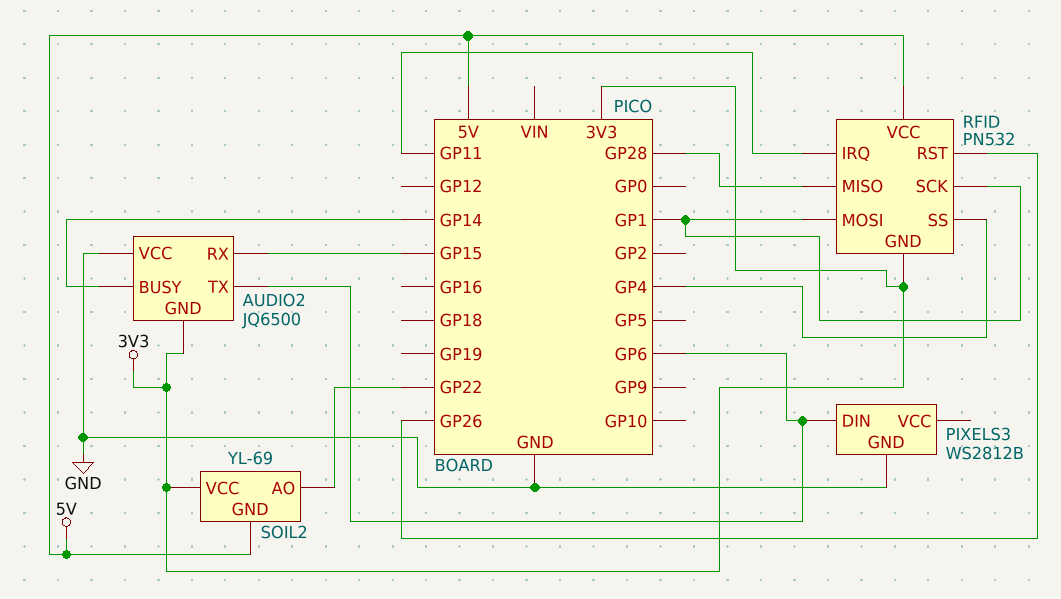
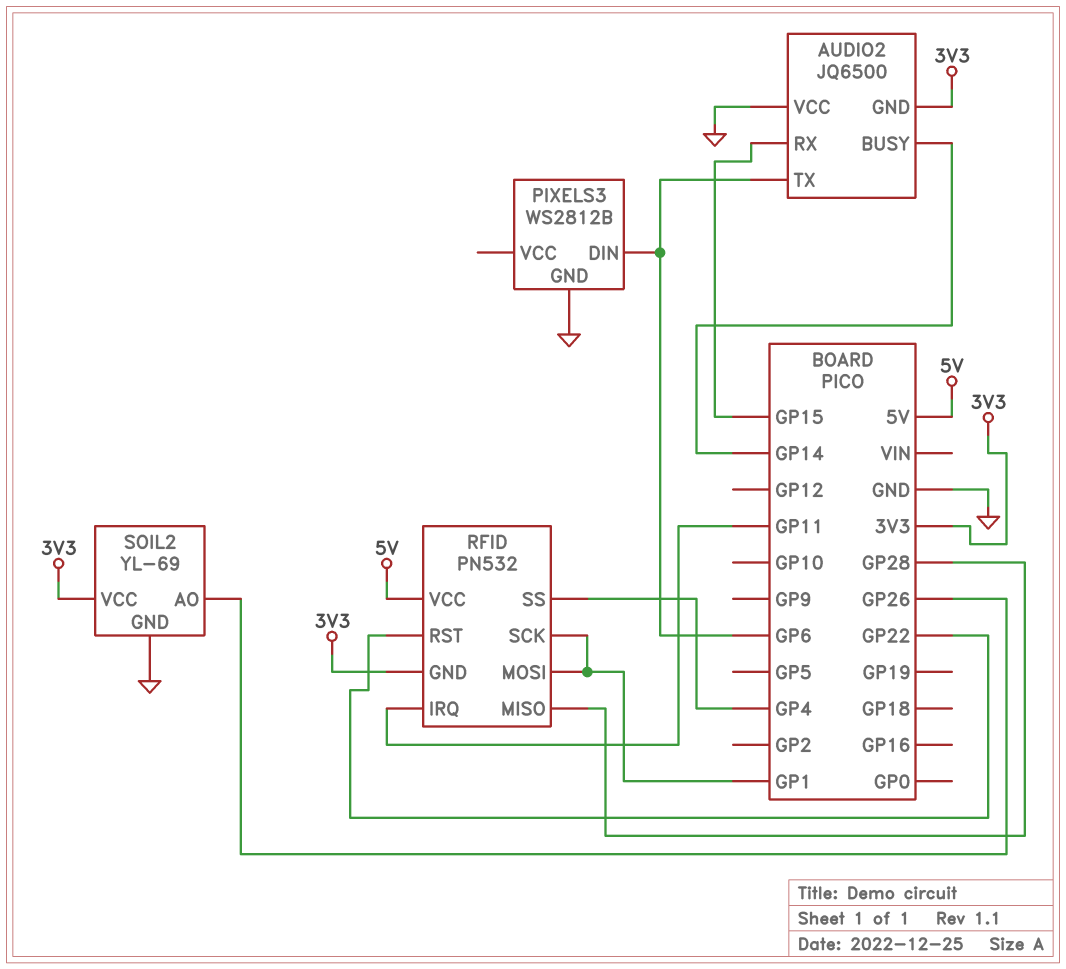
RFID pin RST: GP26 -> GP22
SOIL2 pin AO: GP22 -> GP26
SOIL2 pin GND: 5V -> GND

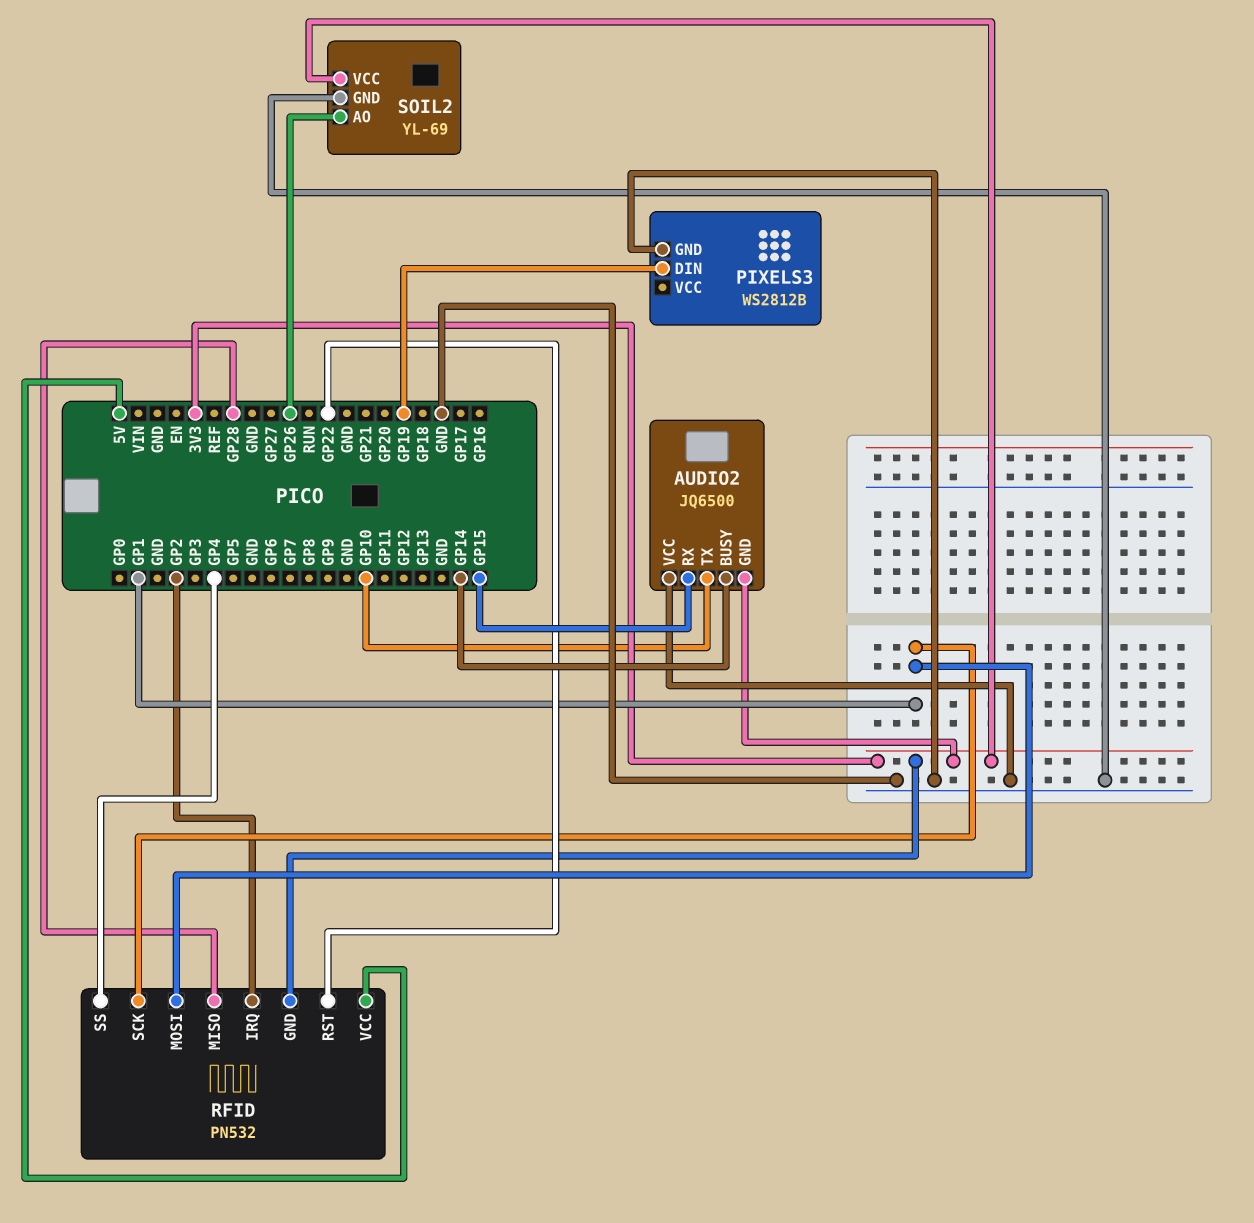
AUDIO2 pin TX: GP6 -> GP10
PIXELS3 pin DIN: GP6 -> GP19
RFID pin IRQ: GP11 -> GP2

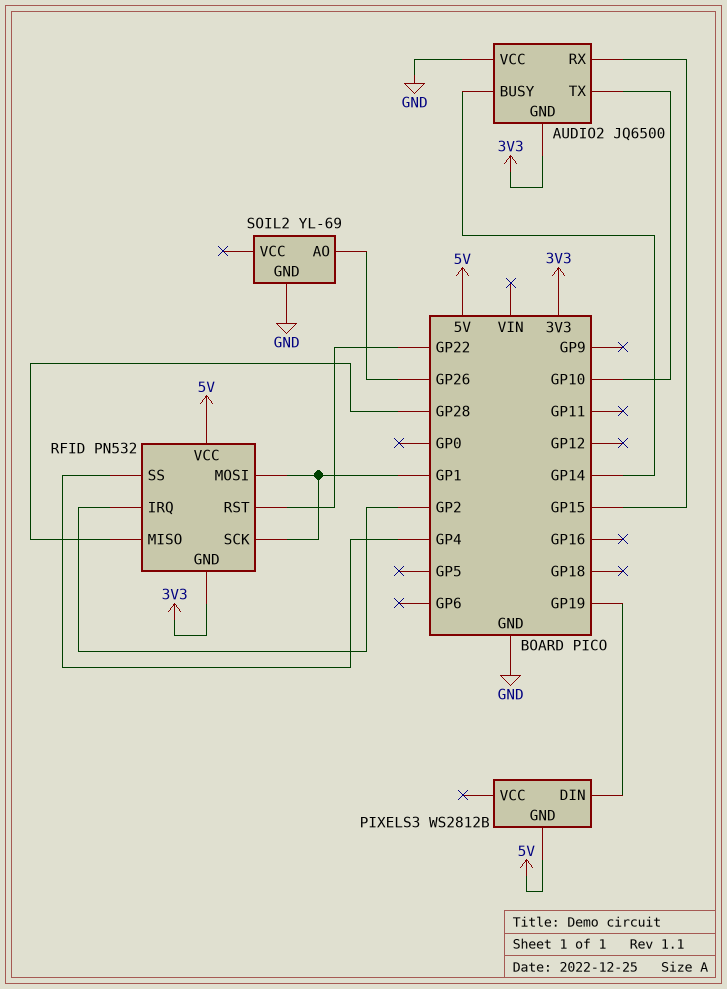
PIXELS3 pin GND: GND -> 5V
SOIL2 pin VCC: 3V3 -> none

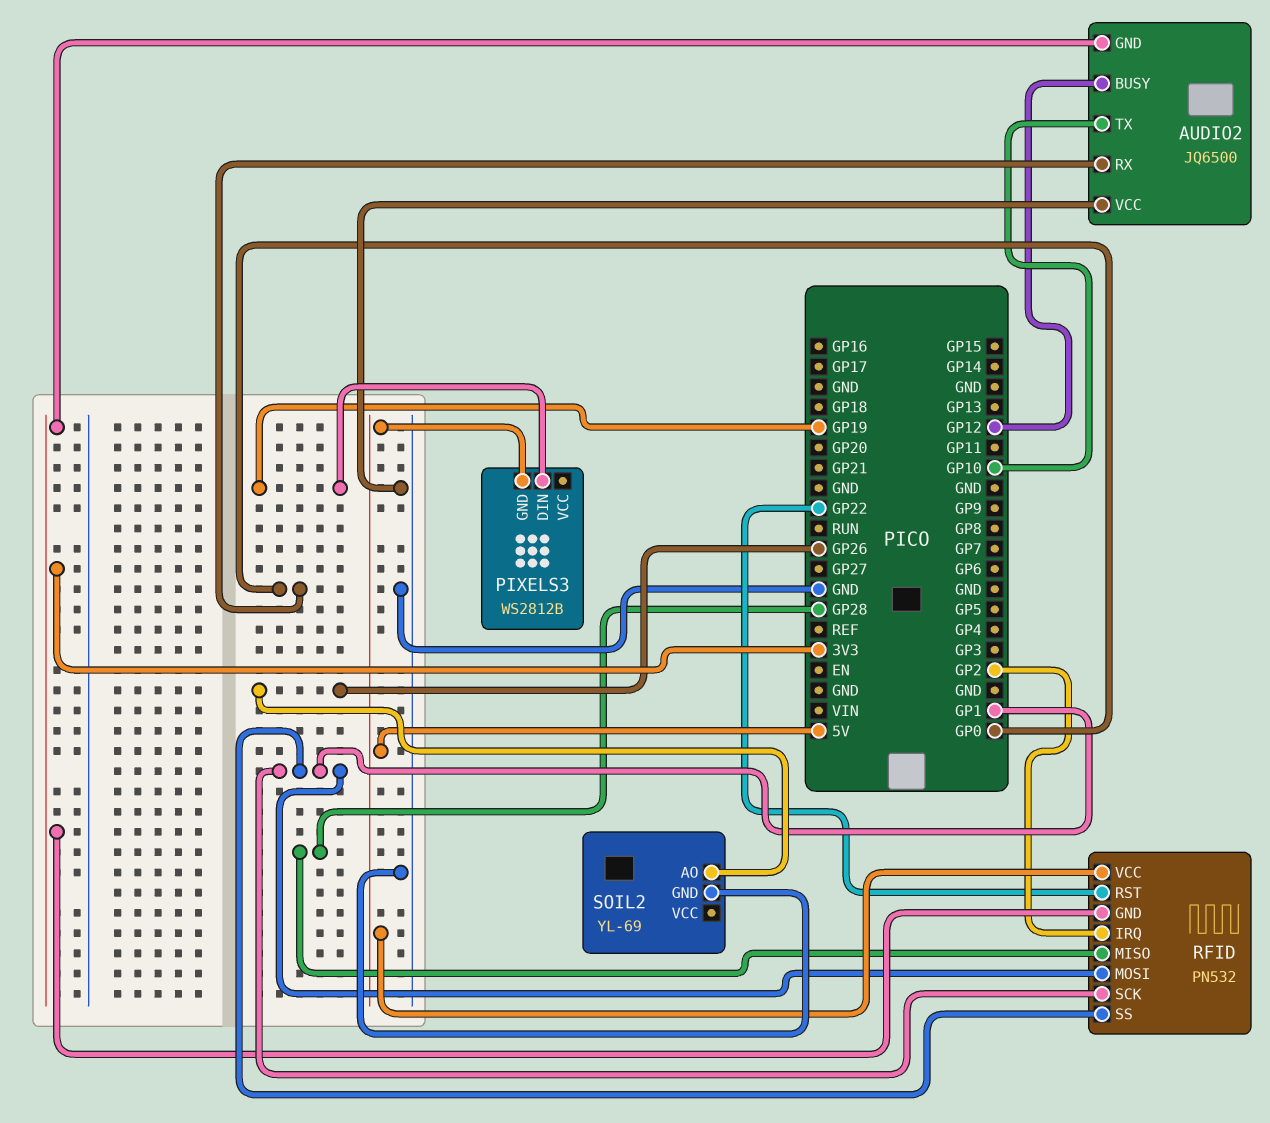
AUDIO2 pin BUSY: GP14 -> GP12
AUDIO2 pin RX: GP15 -> GP0
RFID pin SS: GP4 -> GP1

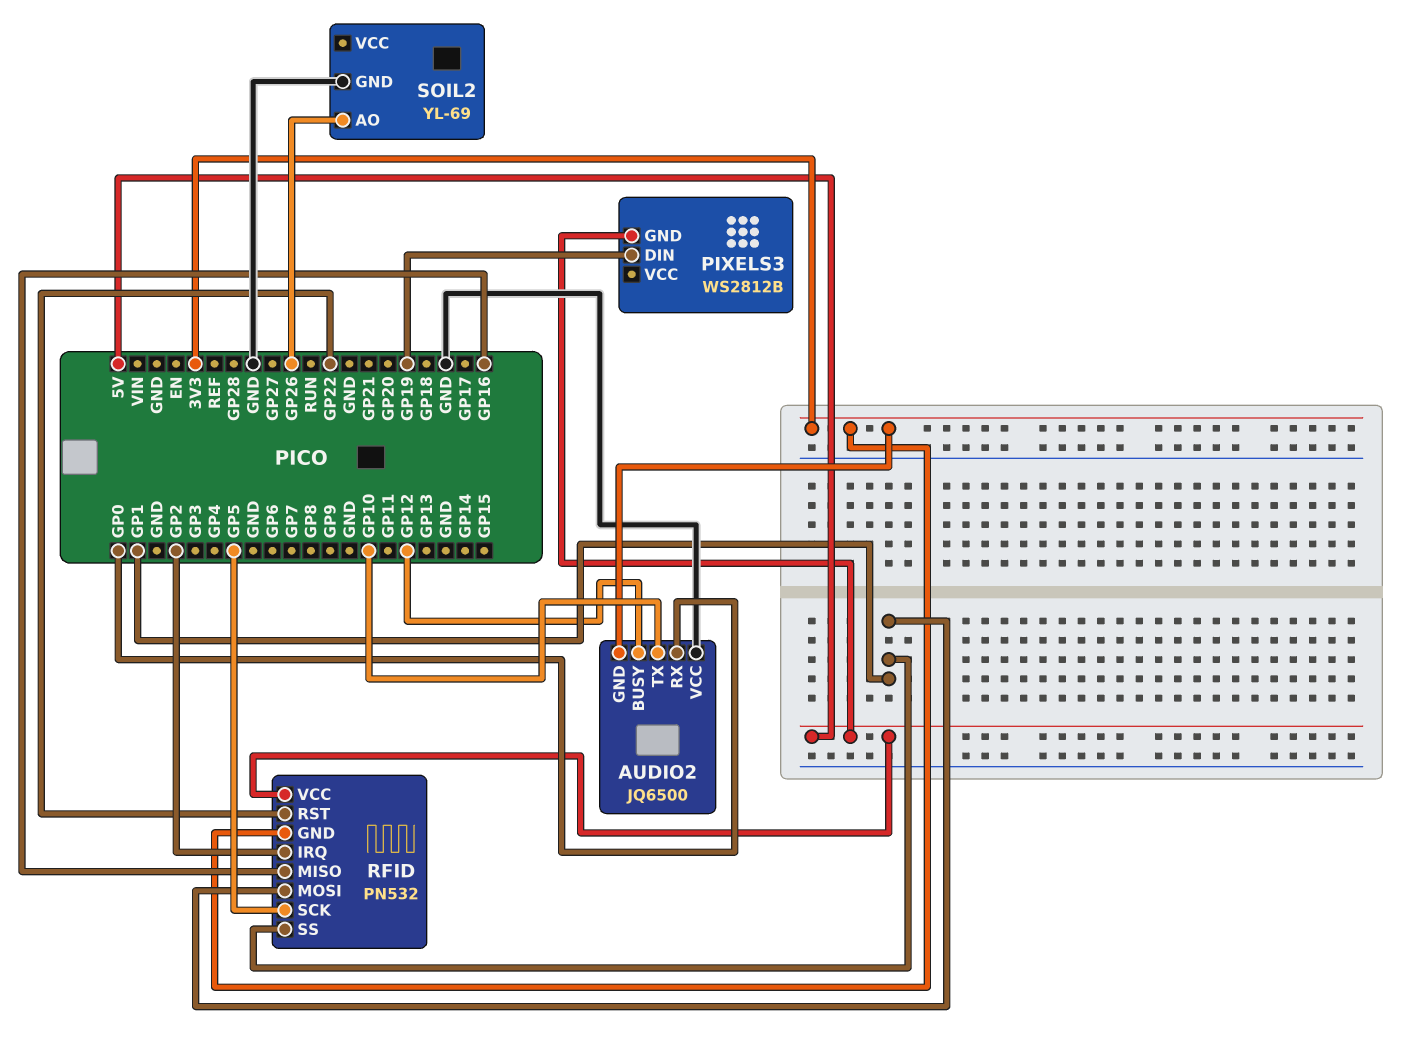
RFID pin MISO: GP28 -> GP16
RFID pin SCK: GP1 -> GP5

